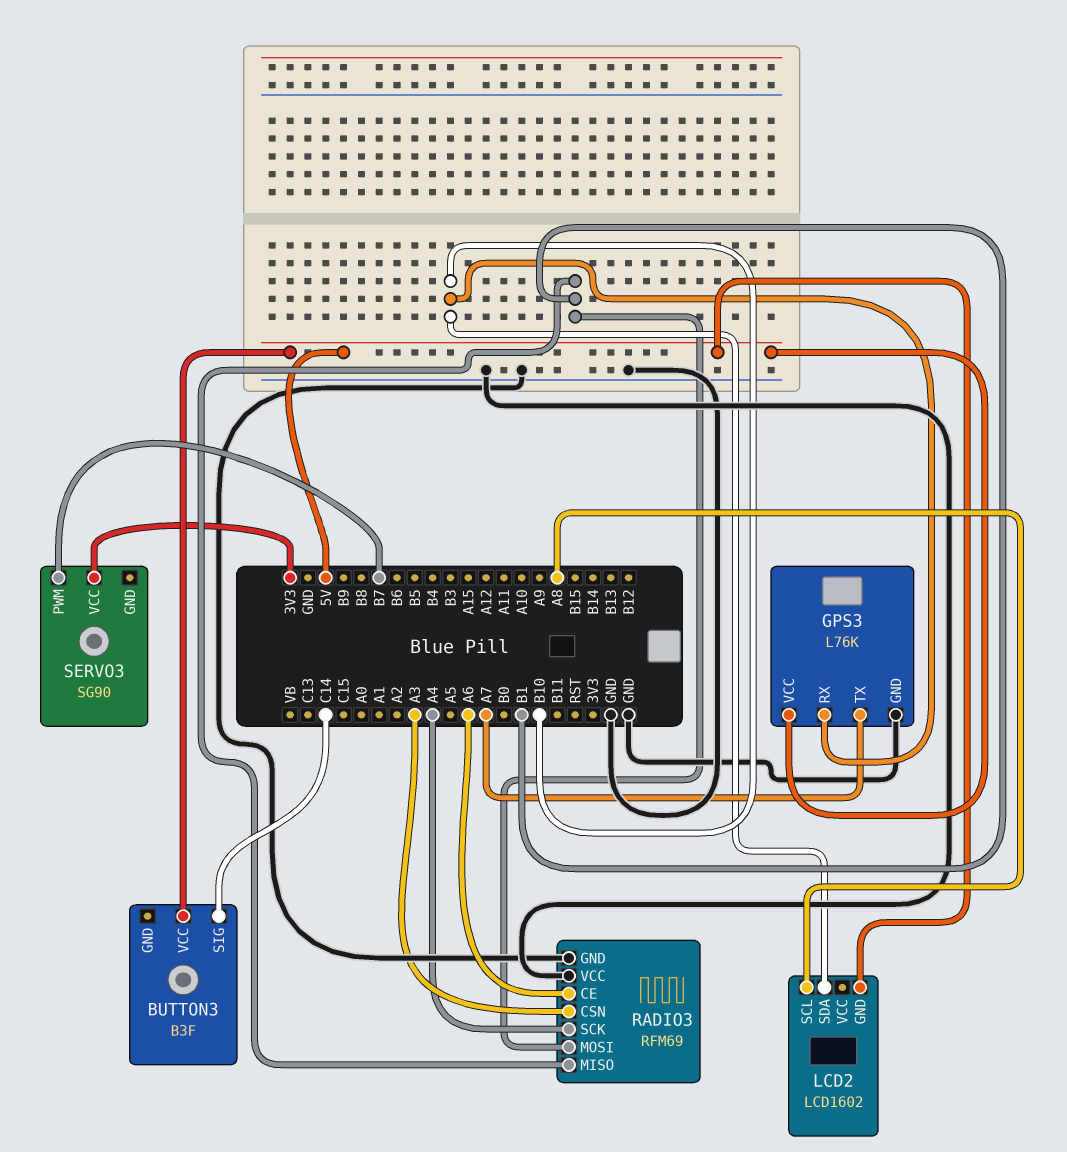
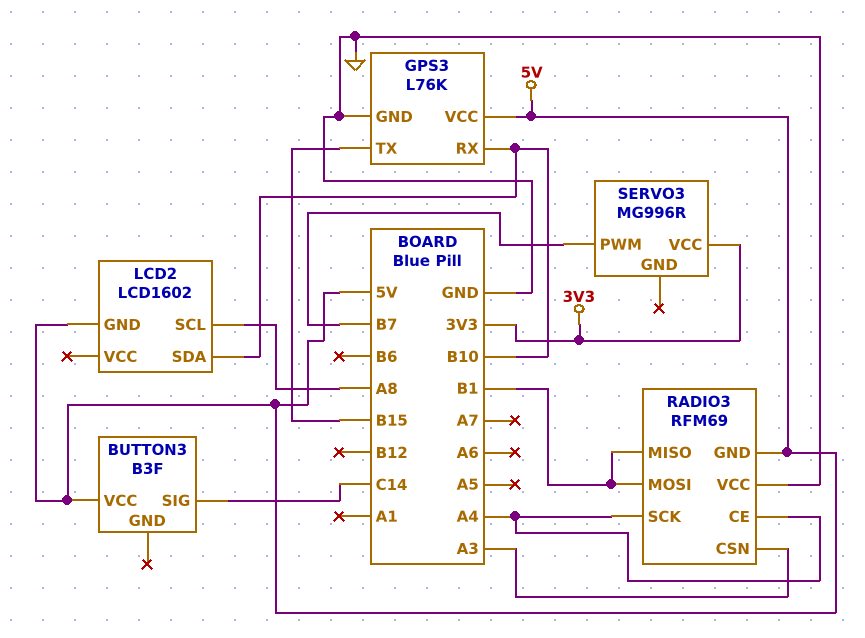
GPS3 pin TX: A7 -> B15
RADIO3 pin CE: A6 -> A4
RADIO3 pin GND: GND -> 5V
SERVO3: SG90 -> MG996R

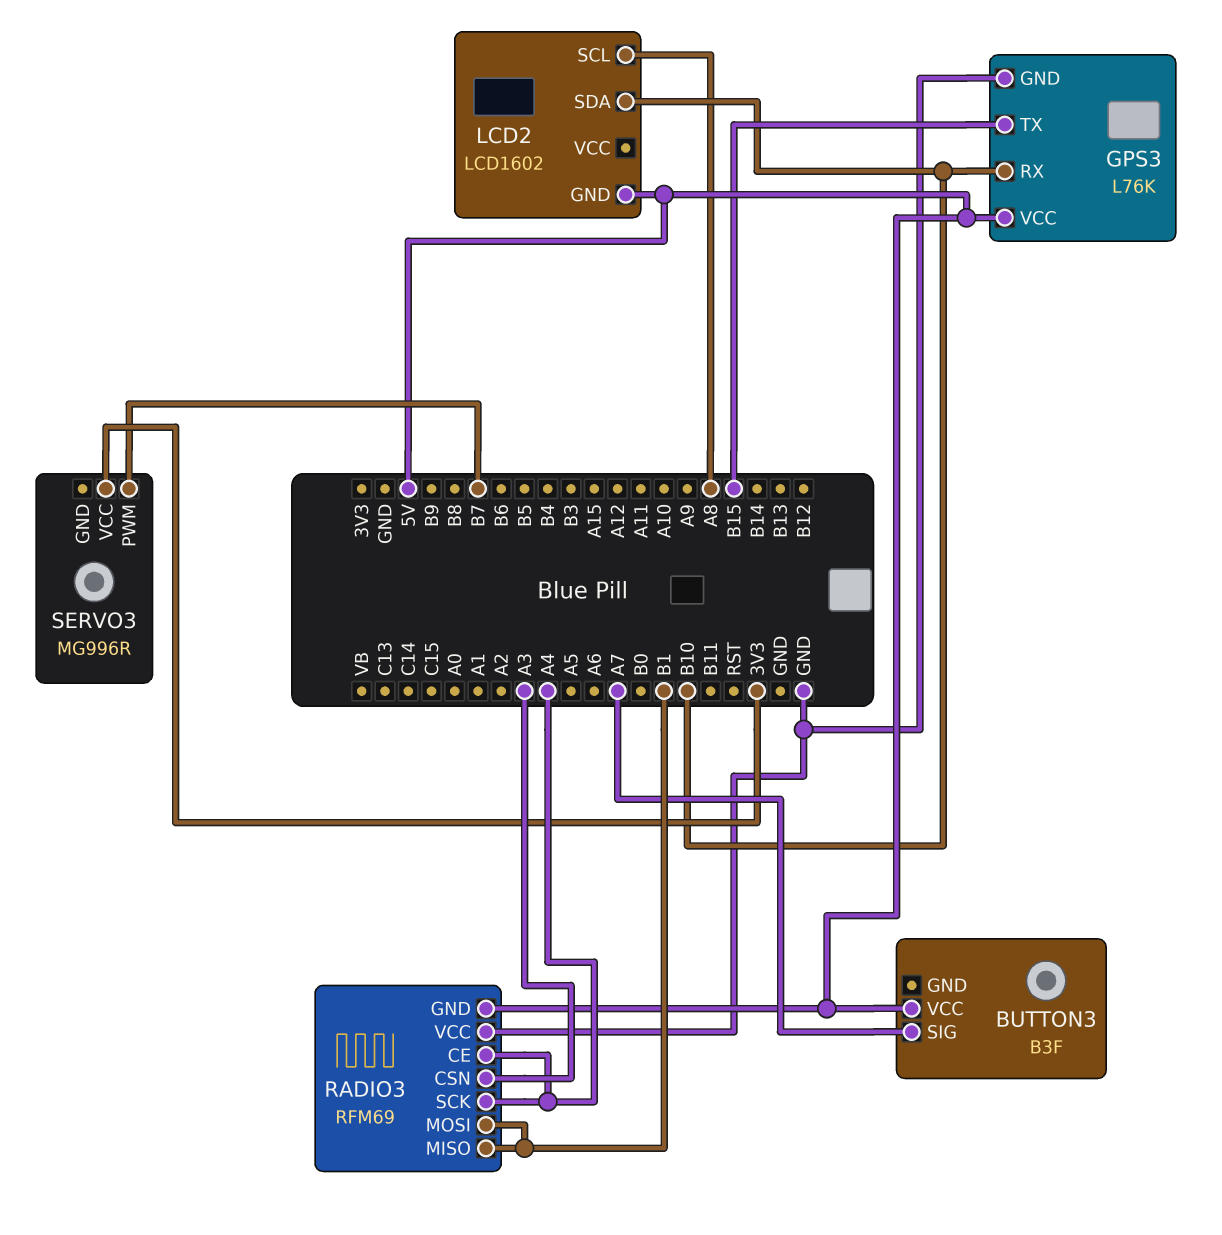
BUTTON3 pin SIG: C14 -> A7

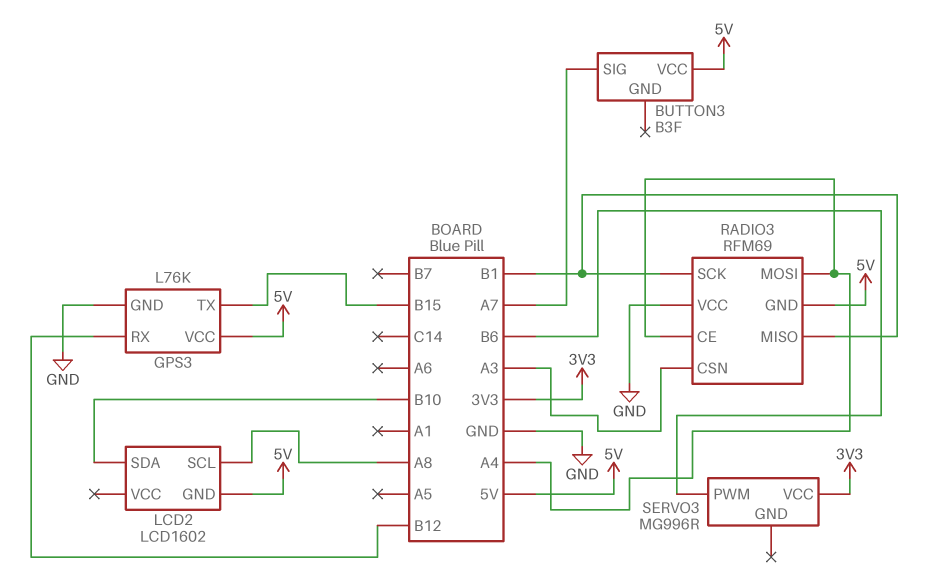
GPS3 pin RX: B10 -> B12
RADIO3 pin MOSI: B1 -> A4
RADIO3 pin SCK: A4 -> B1
SERVO3 pin PWM: B7 -> B6

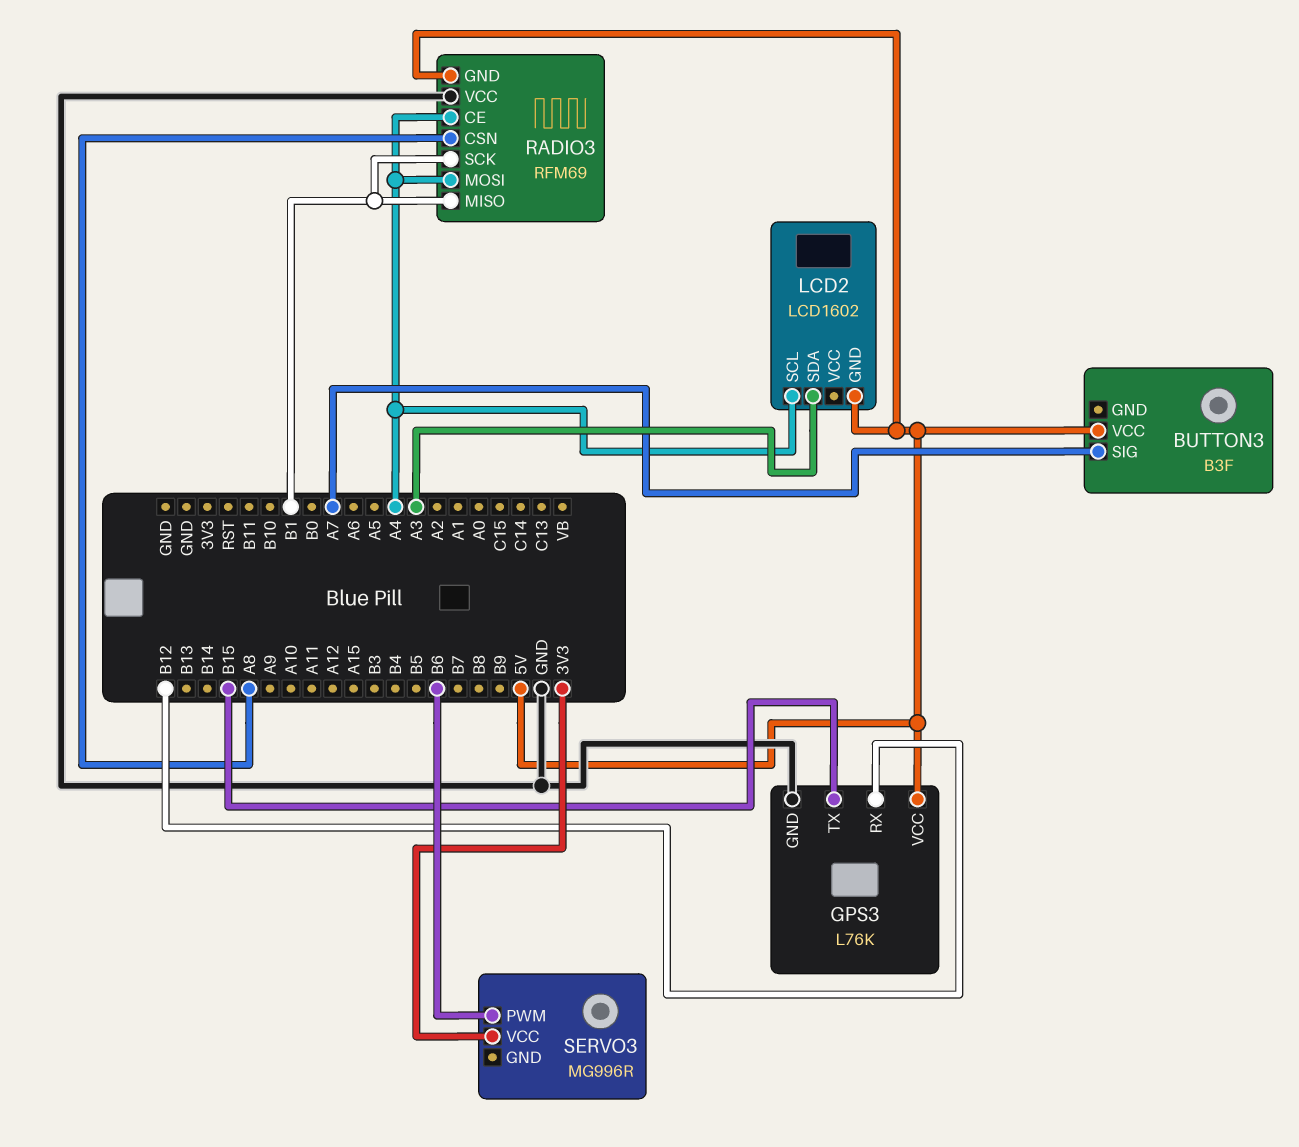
LCD2 pin SCL: A8 -> A4
LCD2 pin SDA: B10 -> A3
RADIO3 pin CSN: A3 -> A8

